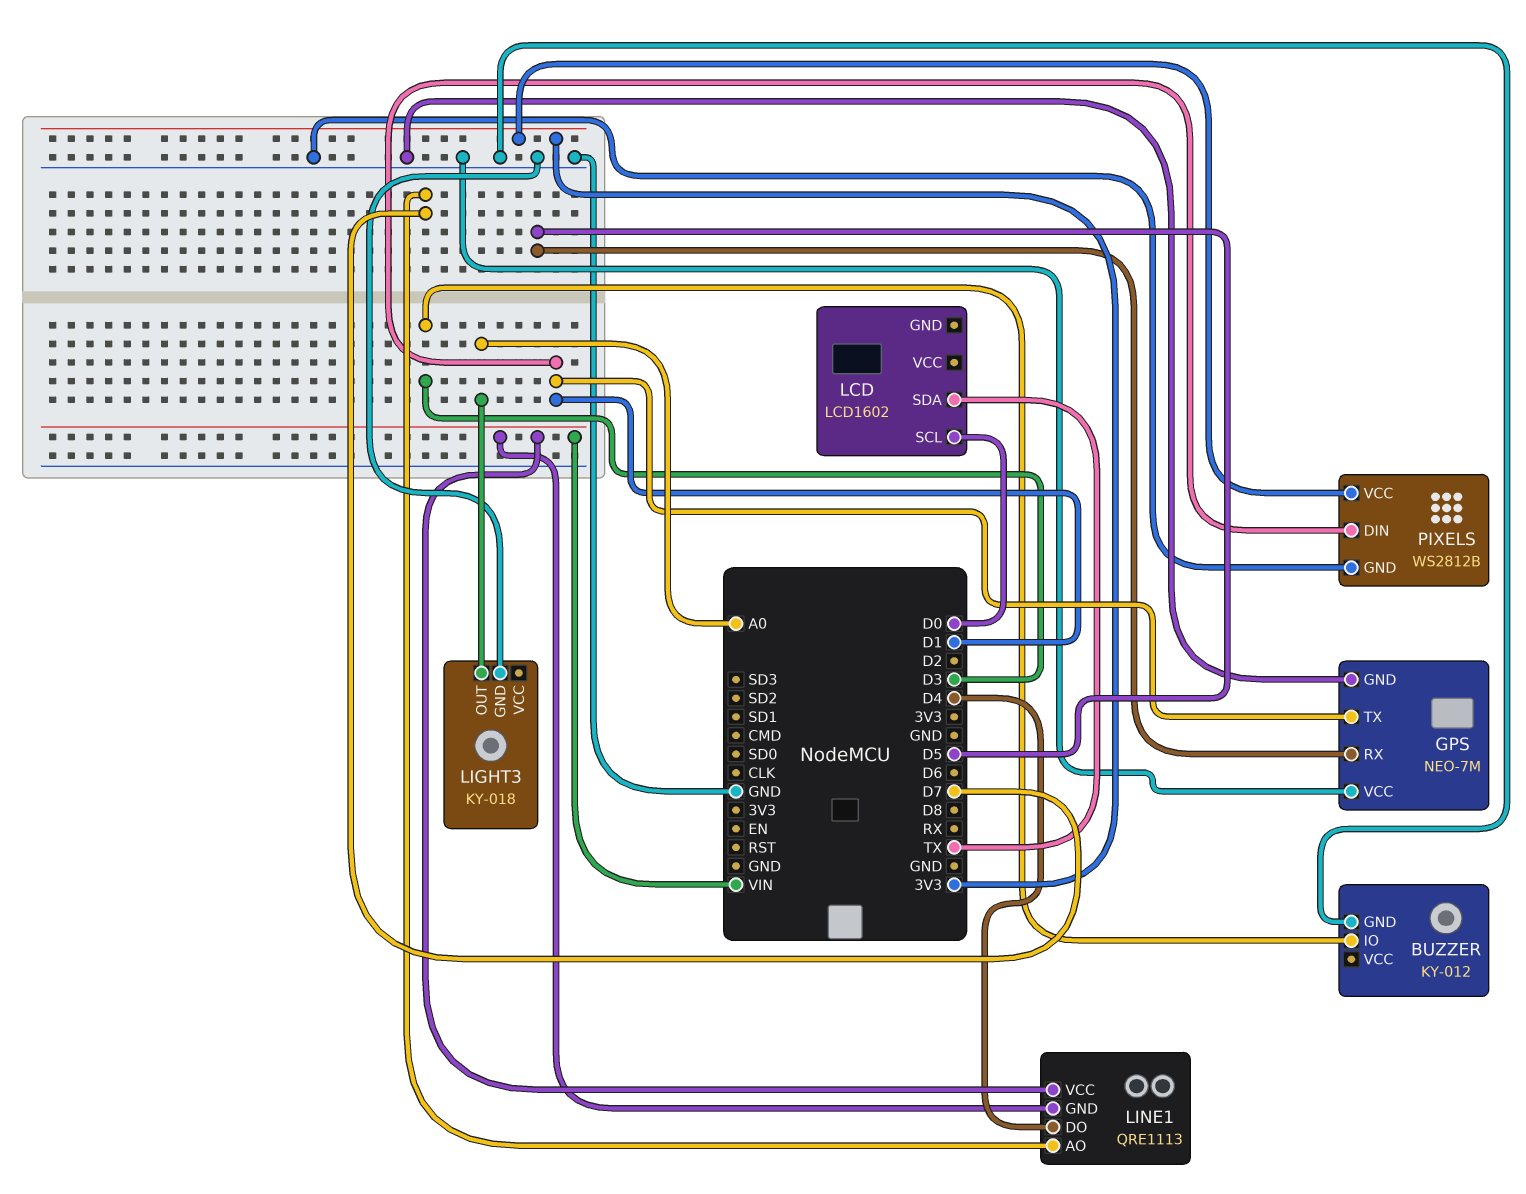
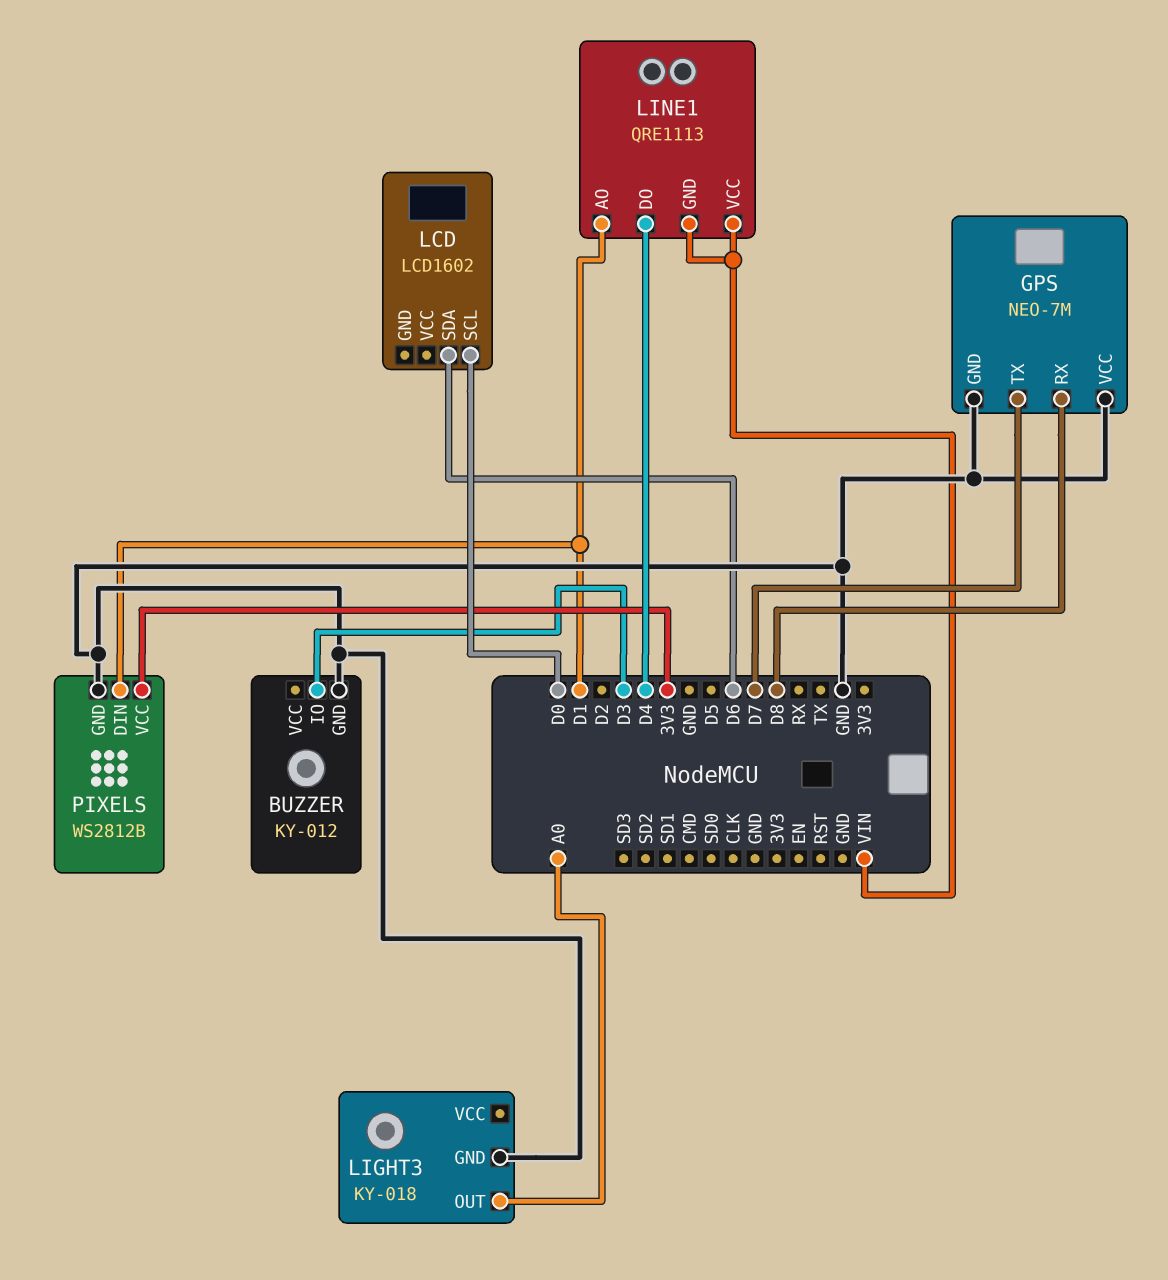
GPS pin RX: D5 -> D8
GPS pin TX: D1 -> D7
LCD pin SDA: TX -> D6
LINE1 pin AO: D7 -> D1

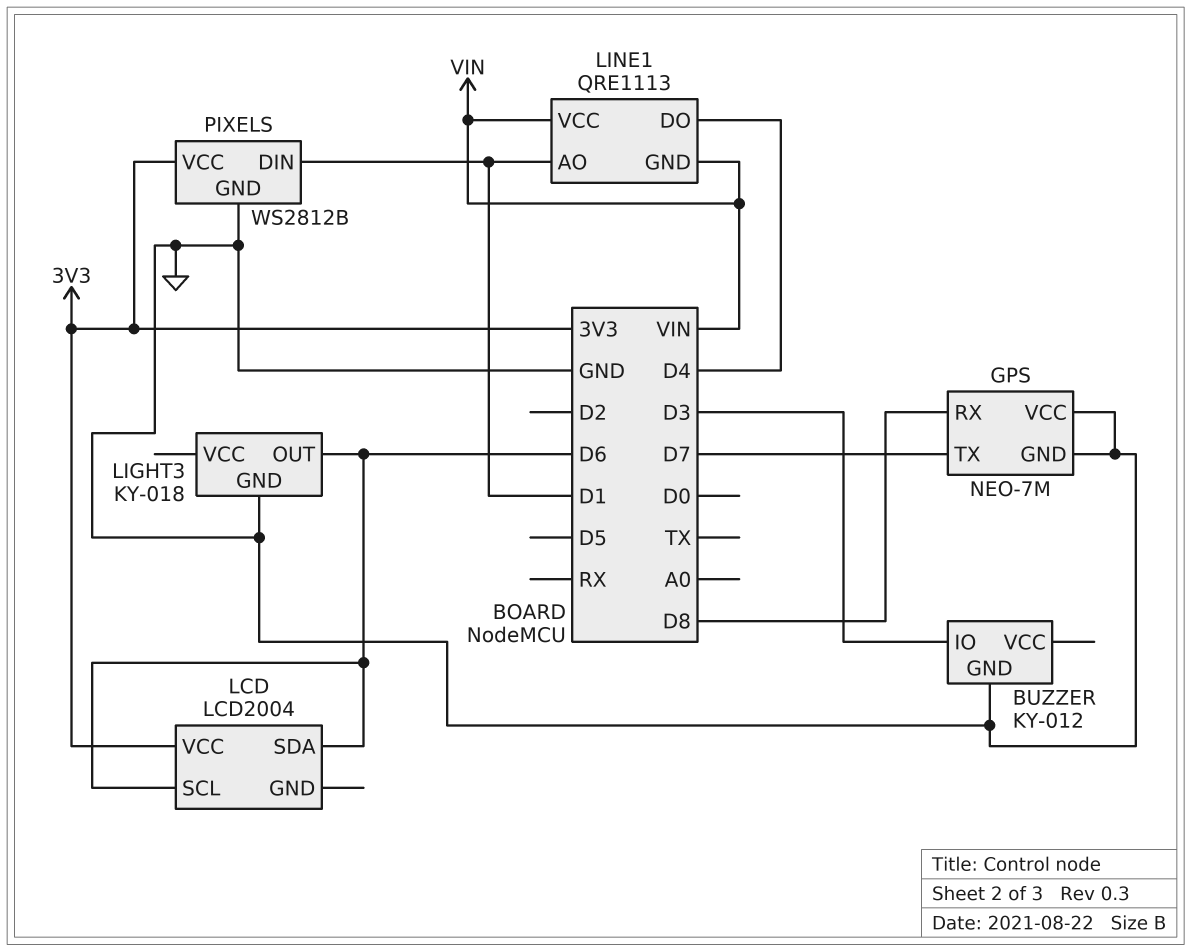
LCD: LCD1602 -> LCD2004
LCD pin SCL: D0 -> D6
LCD pin VCC: none -> 3V3
LIGHT3 pin OUT: A0 -> D6

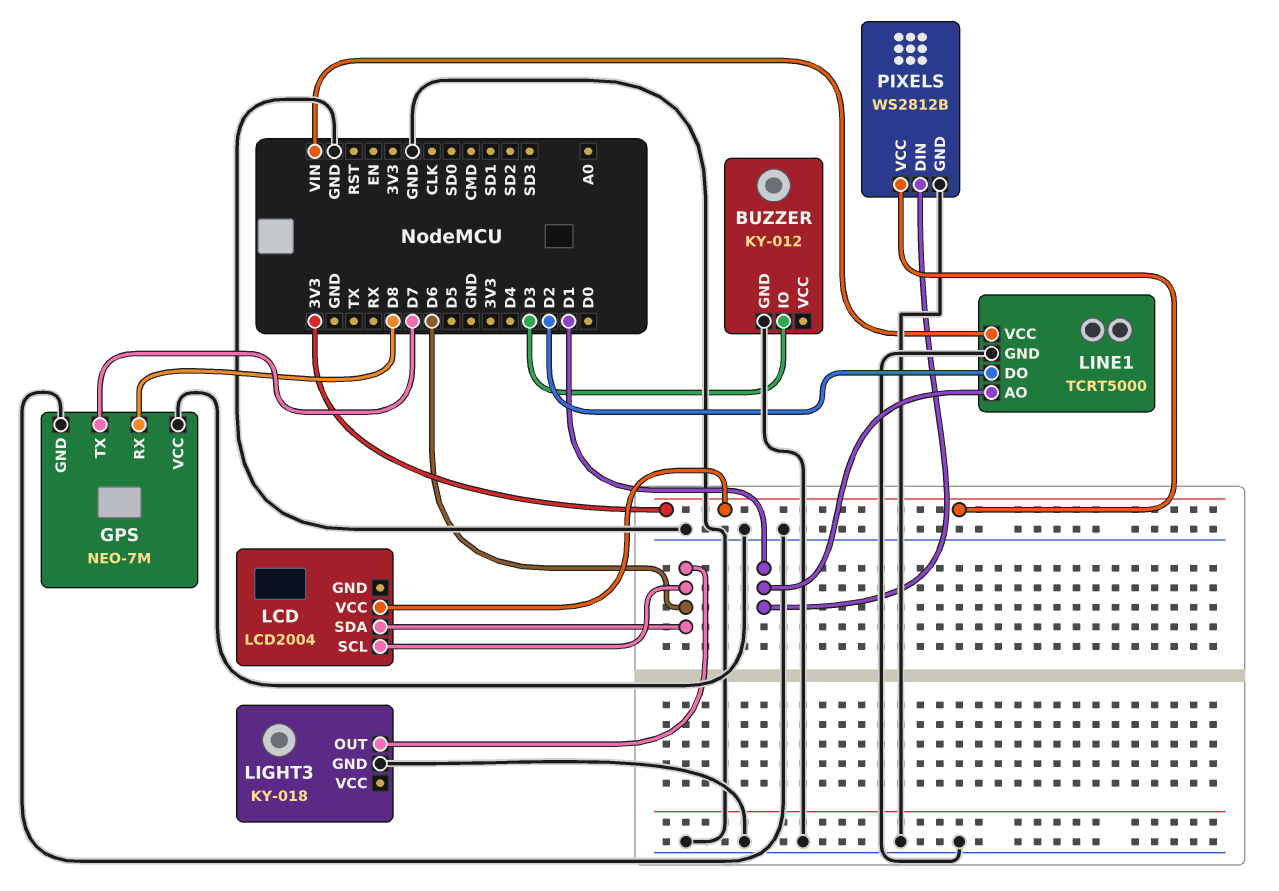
LINE1: QRE1113 -> TCRT5000
LINE1 pin DO: D4 -> D2
LINE1 pin GND: VIN -> GND

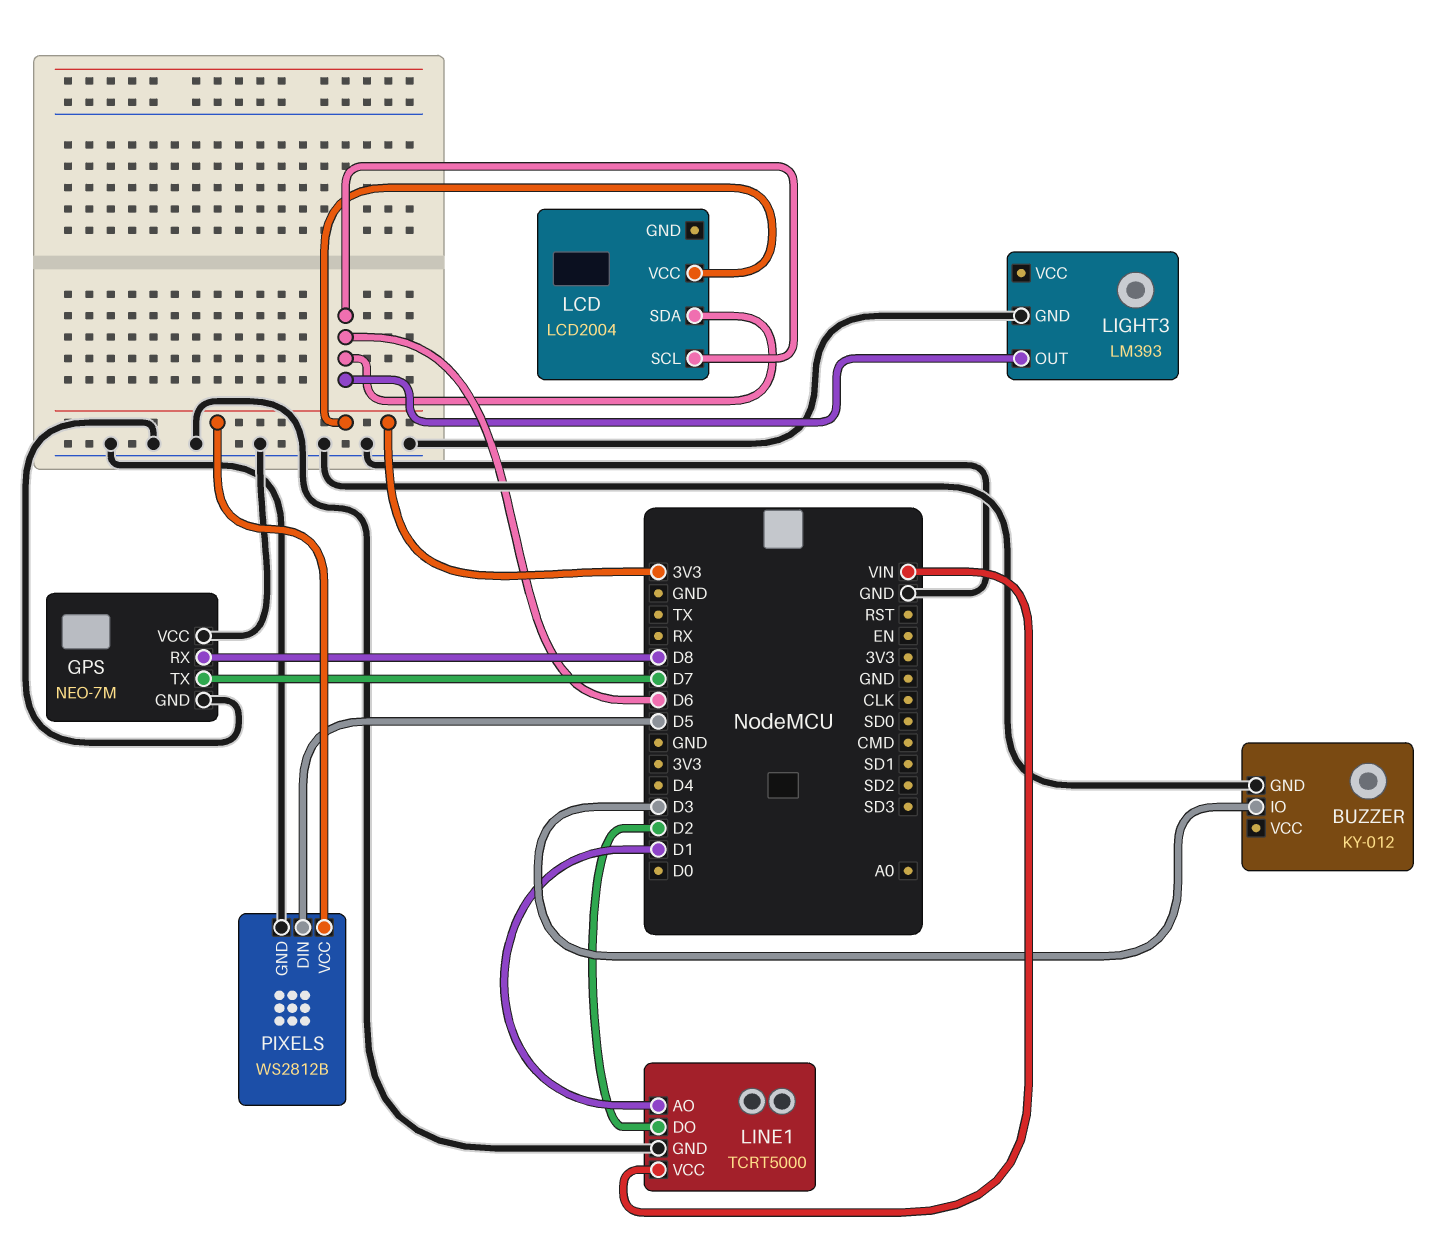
LIGHT3: KY-018 -> LM393
PIXELS pin DIN: D1 -> D5

